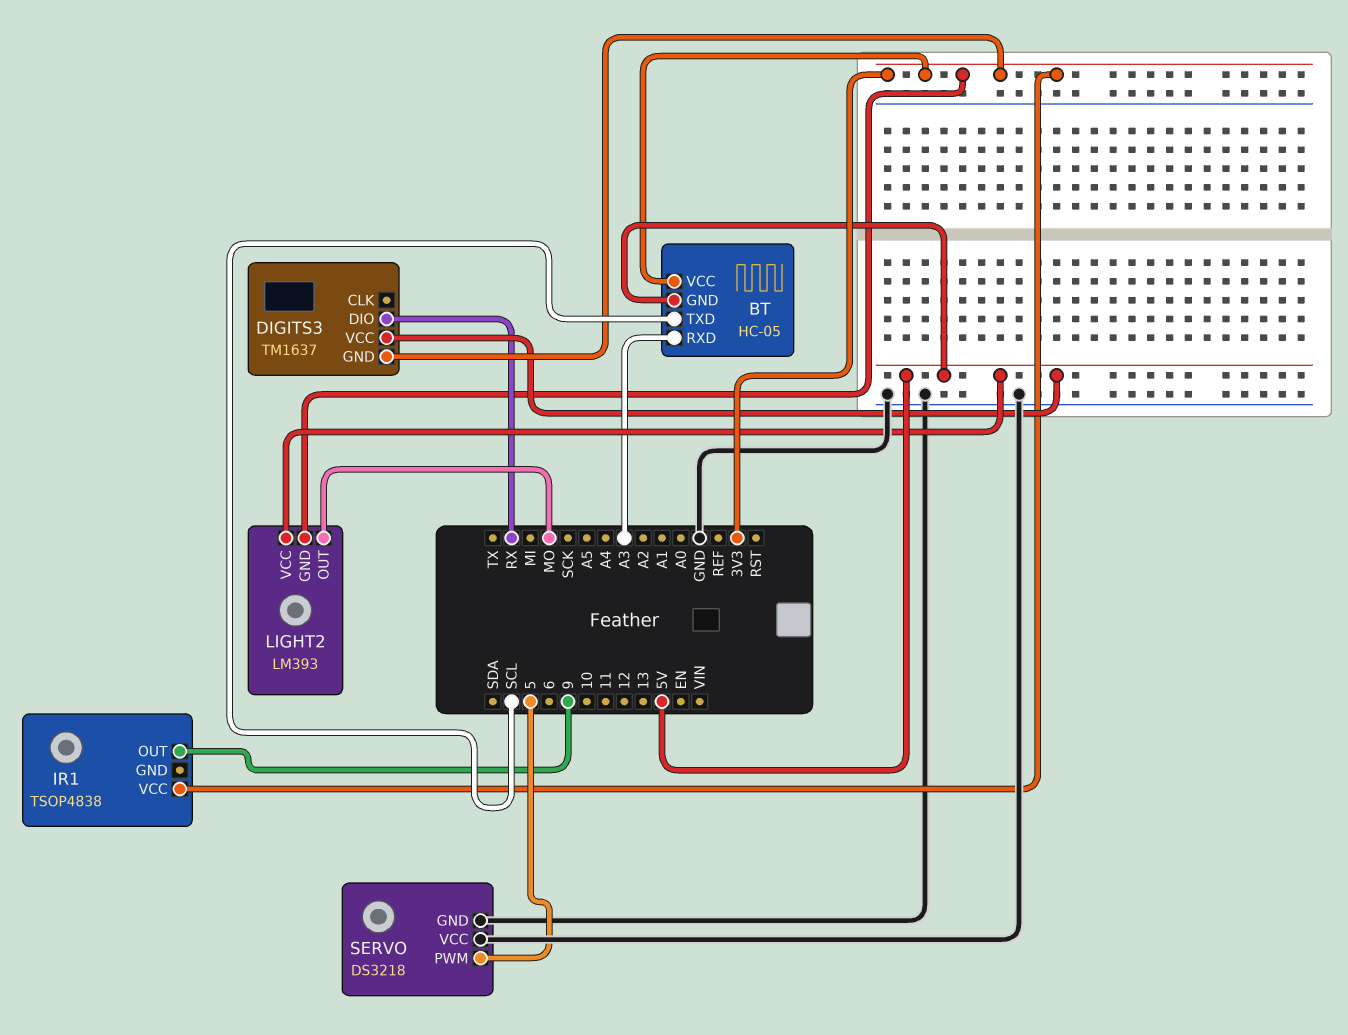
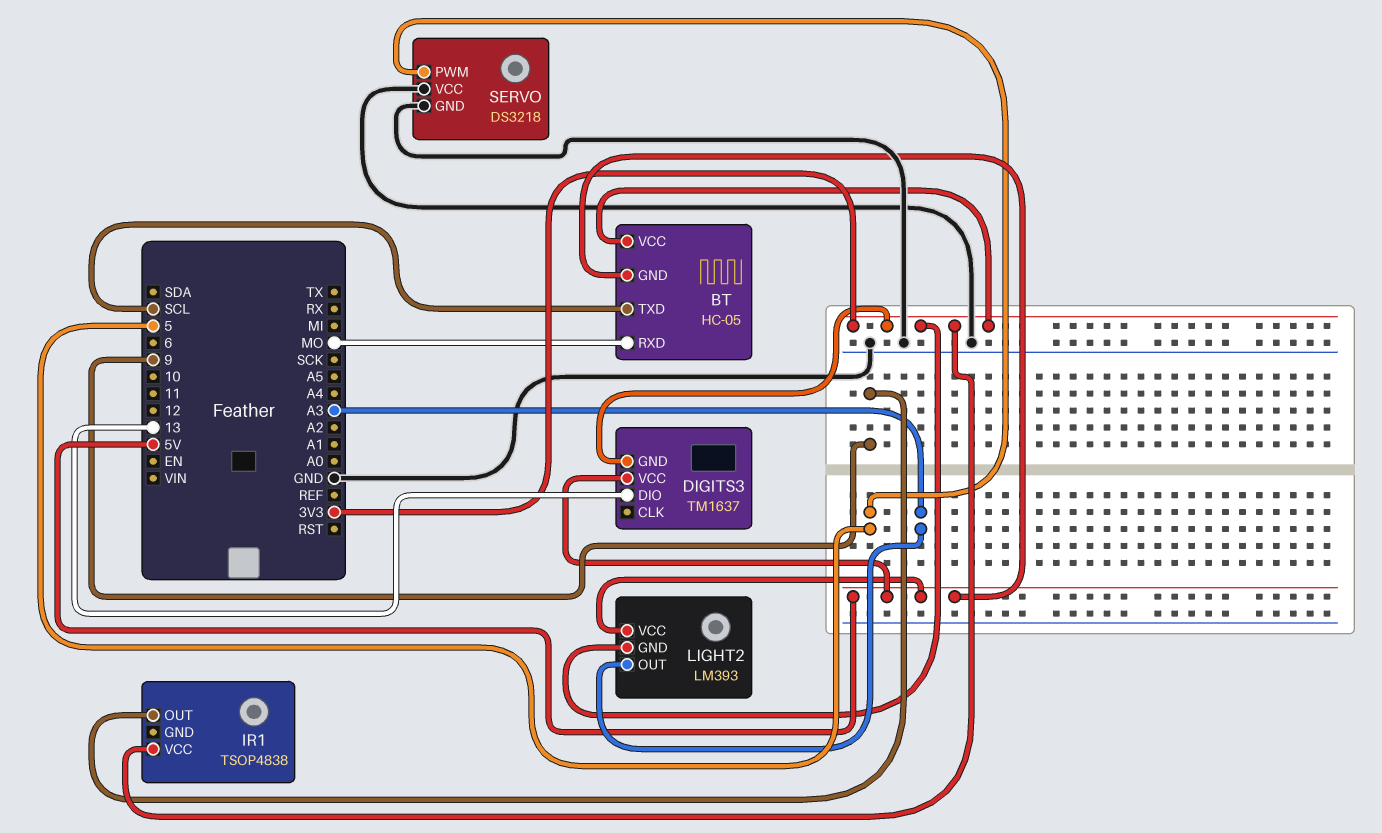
BT pin RXD: A3 -> MO
DIGITS3 pin DIO: RX -> 13
LIGHT2 pin OUT: MO -> A3

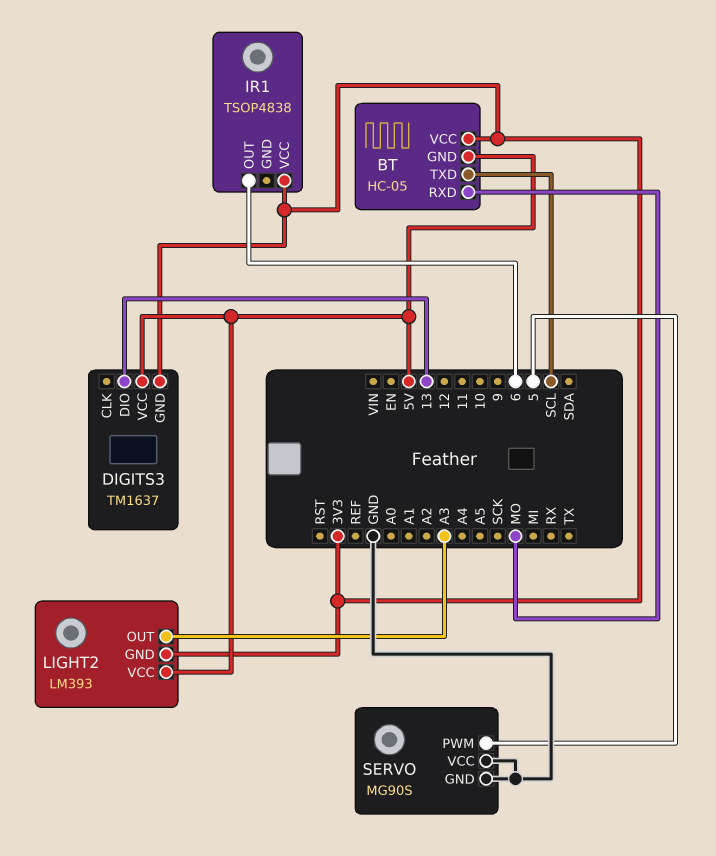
IR1 pin OUT: 9 -> 6
SERVO: DS3218 -> MG90S

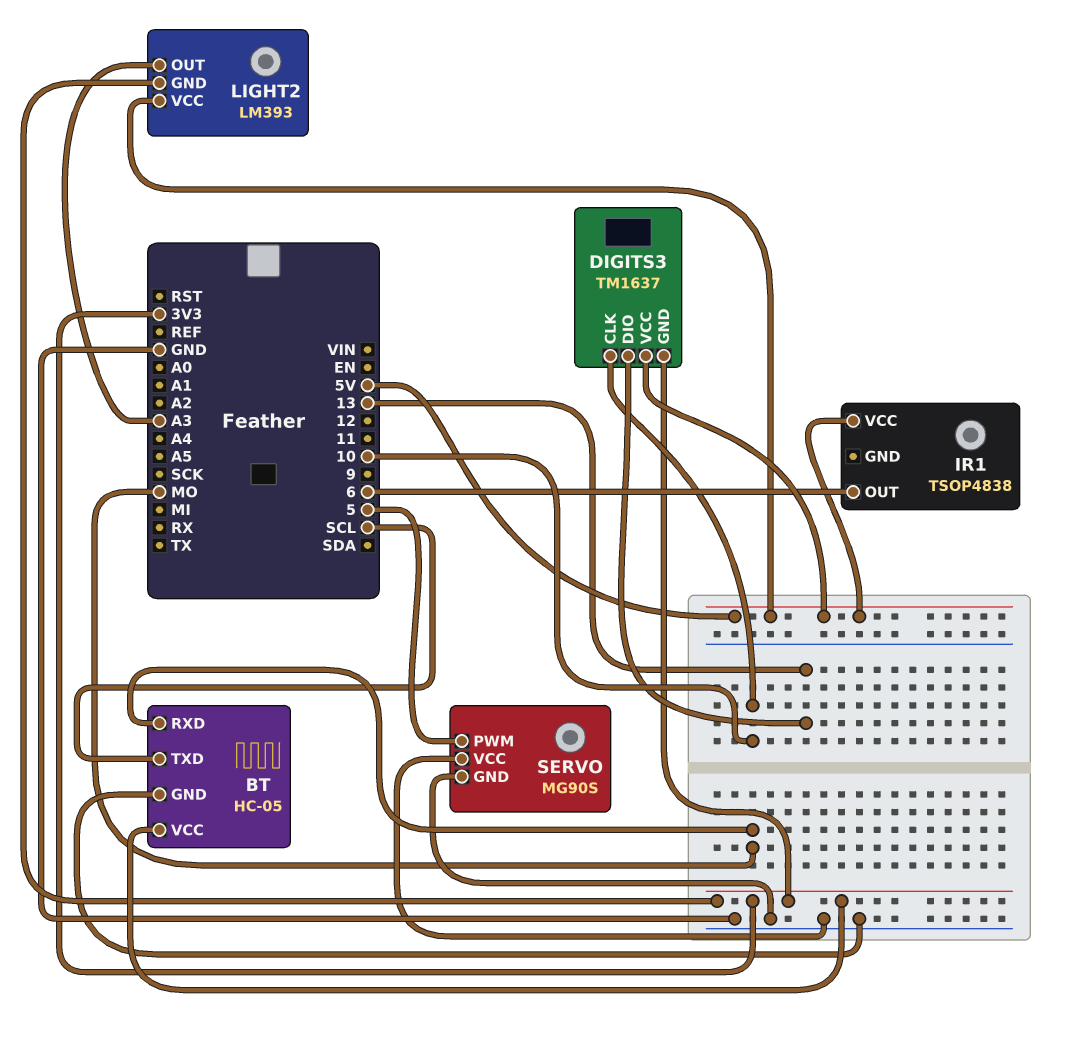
BT pin GND: 5V -> GND
DIGITS3 pin CLK: none -> 10
IR1 pin VCC: 3V3 -> 5V

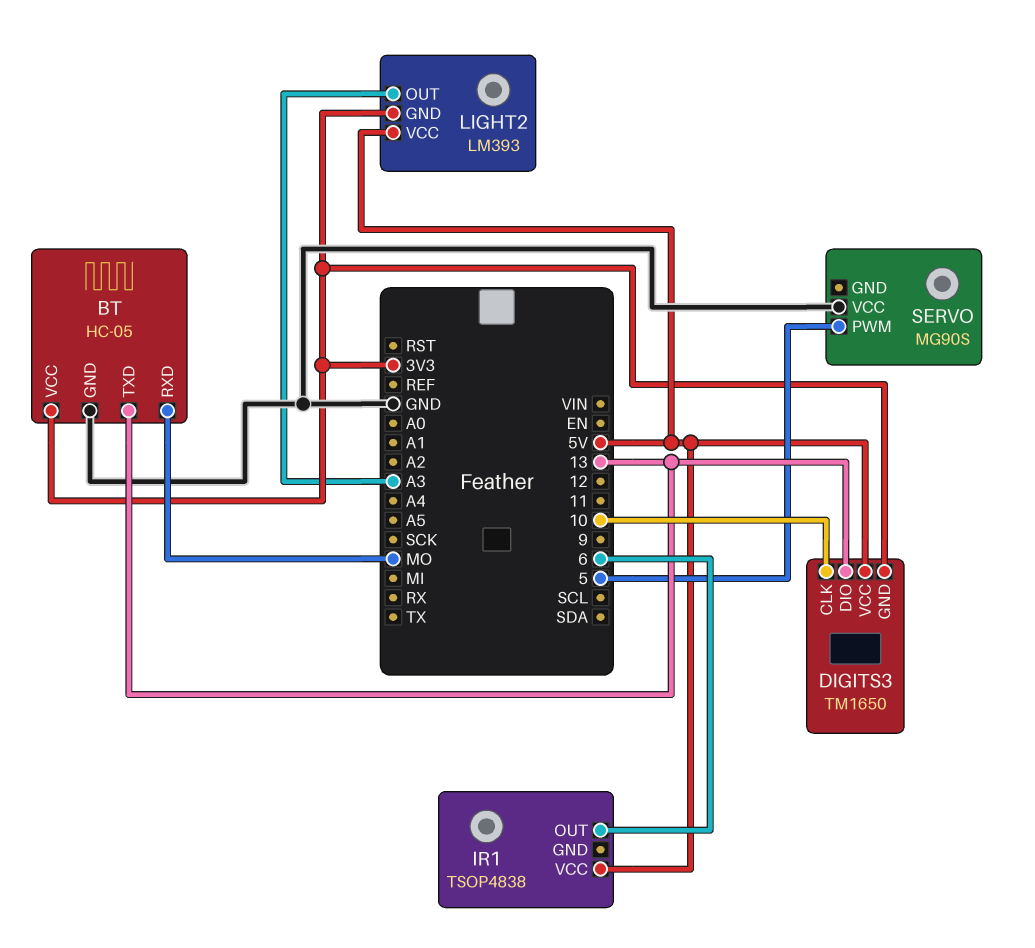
BT pin TXD: SCL -> 13
DIGITS3: TM1637 -> TM1650
SERVO pin GND: GND -> none

